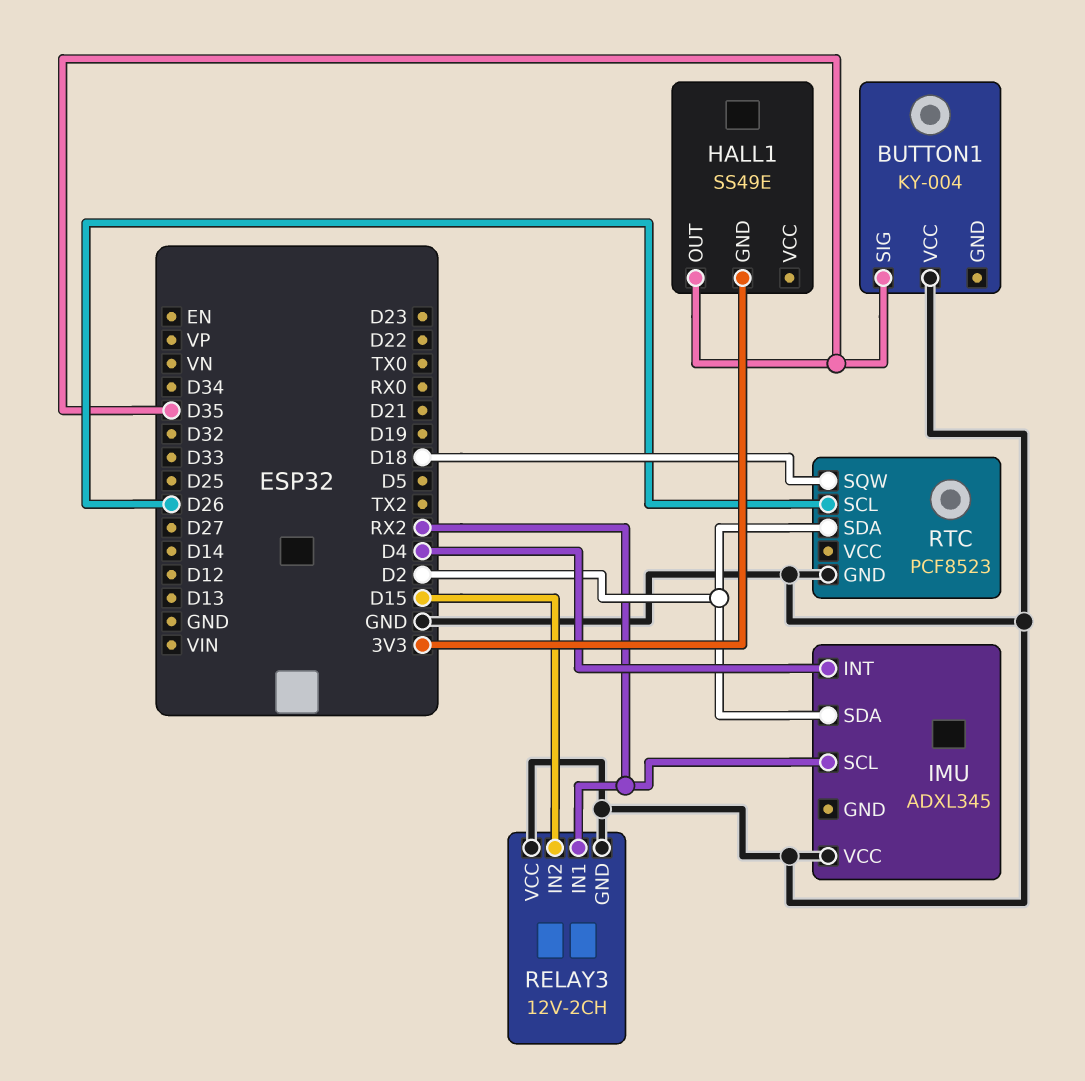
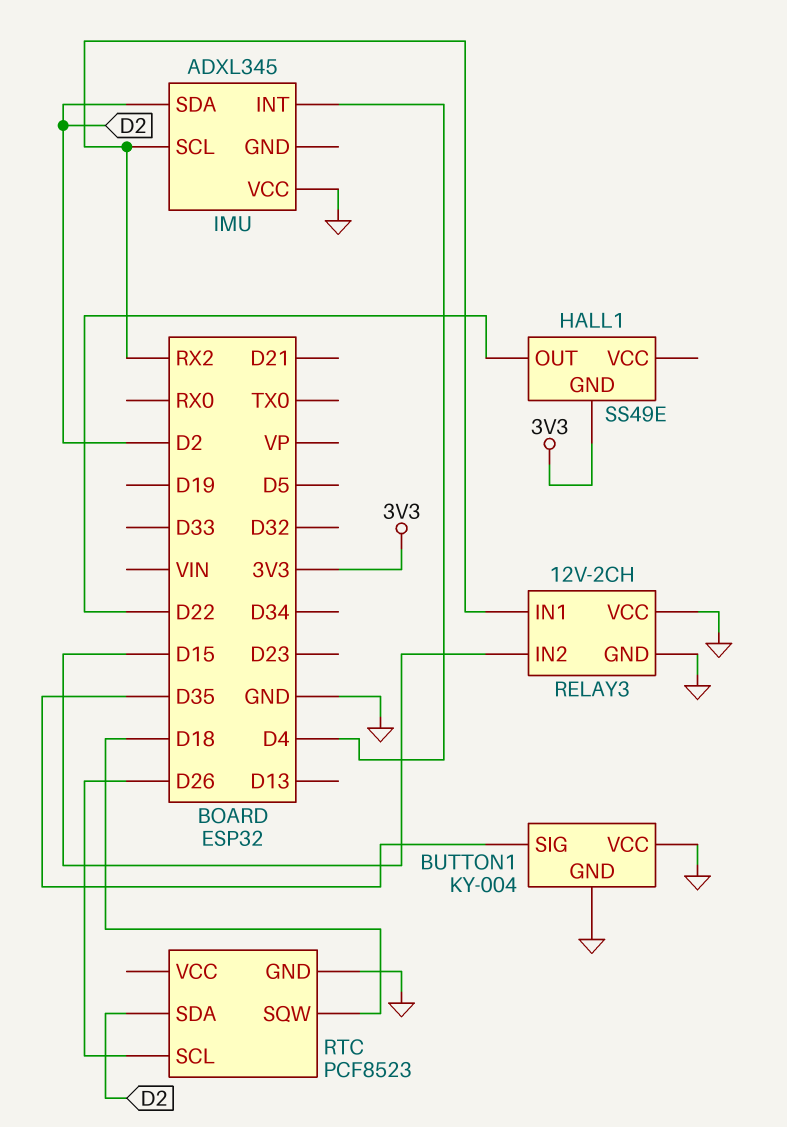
BUTTON1 pin GND: none -> GND
HALL1 pin OUT: D35 -> D22

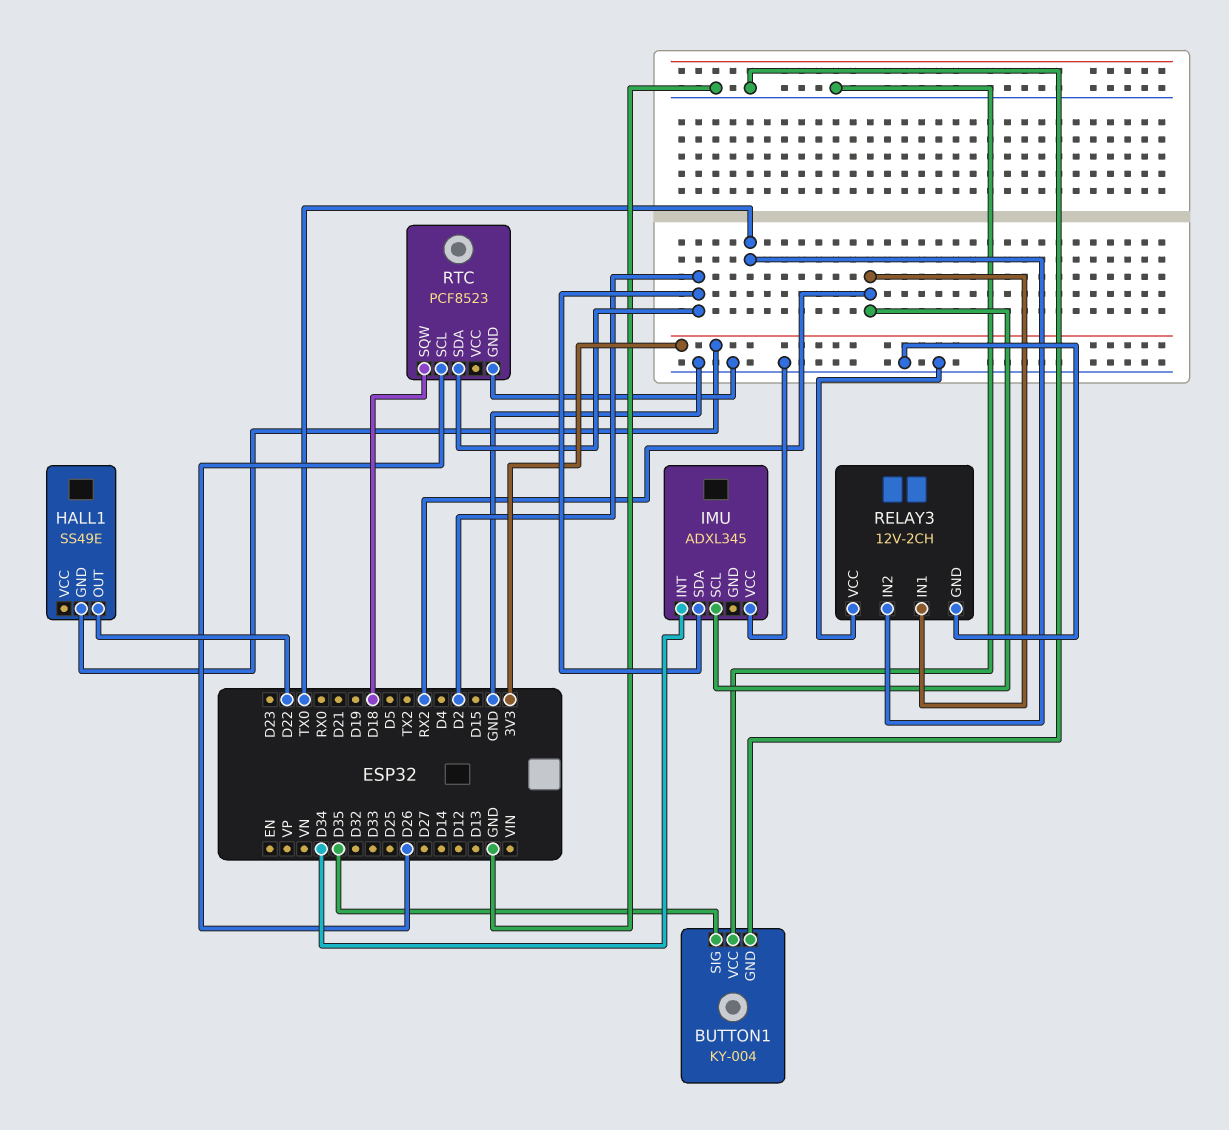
IMU pin INT: D4 -> D34
RELAY3 pin IN2: D15 -> TX0

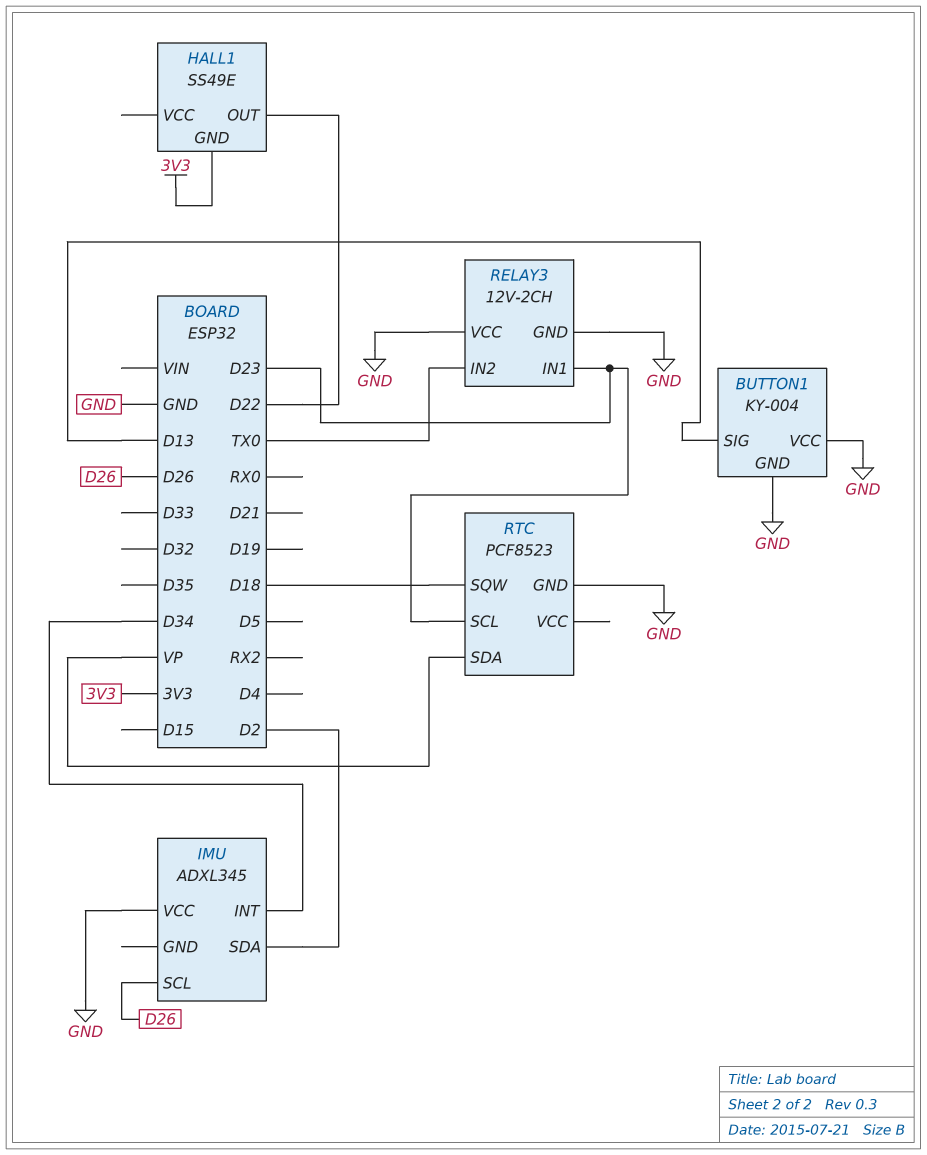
BUTTON1 pin SIG: D35 -> D13
IMU pin SCL: RX2 -> D26
RELAY3 pin IN1: RX2 -> D23
RTC pin SCL: D26 -> D23
RTC pin SDA: D2 -> VP

